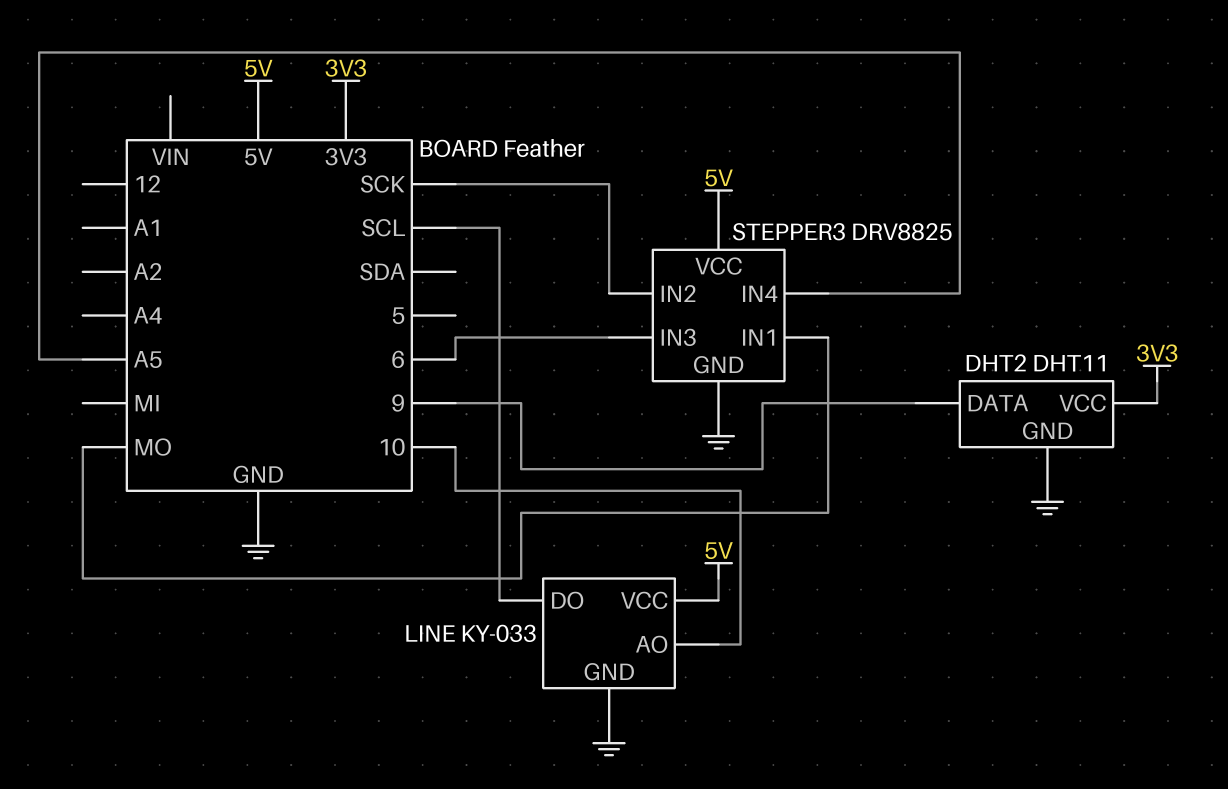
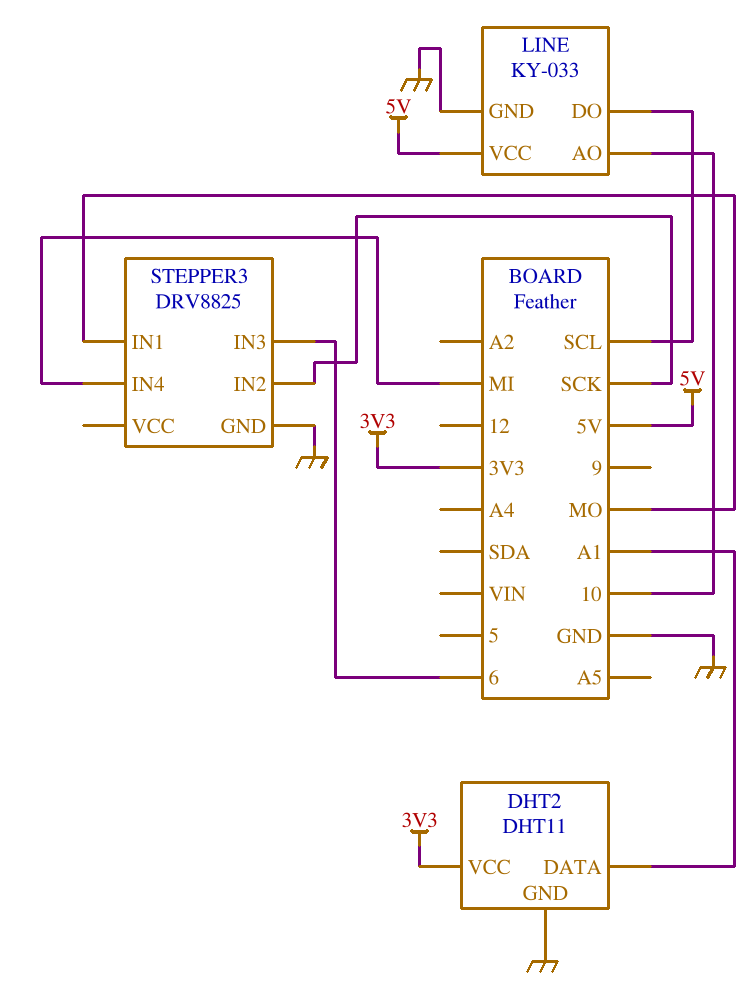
DHT2 pin DATA: 9 -> A1
STEPPER3 pin IN4: A5 -> MI
STEPPER3 pin VCC: 5V -> none

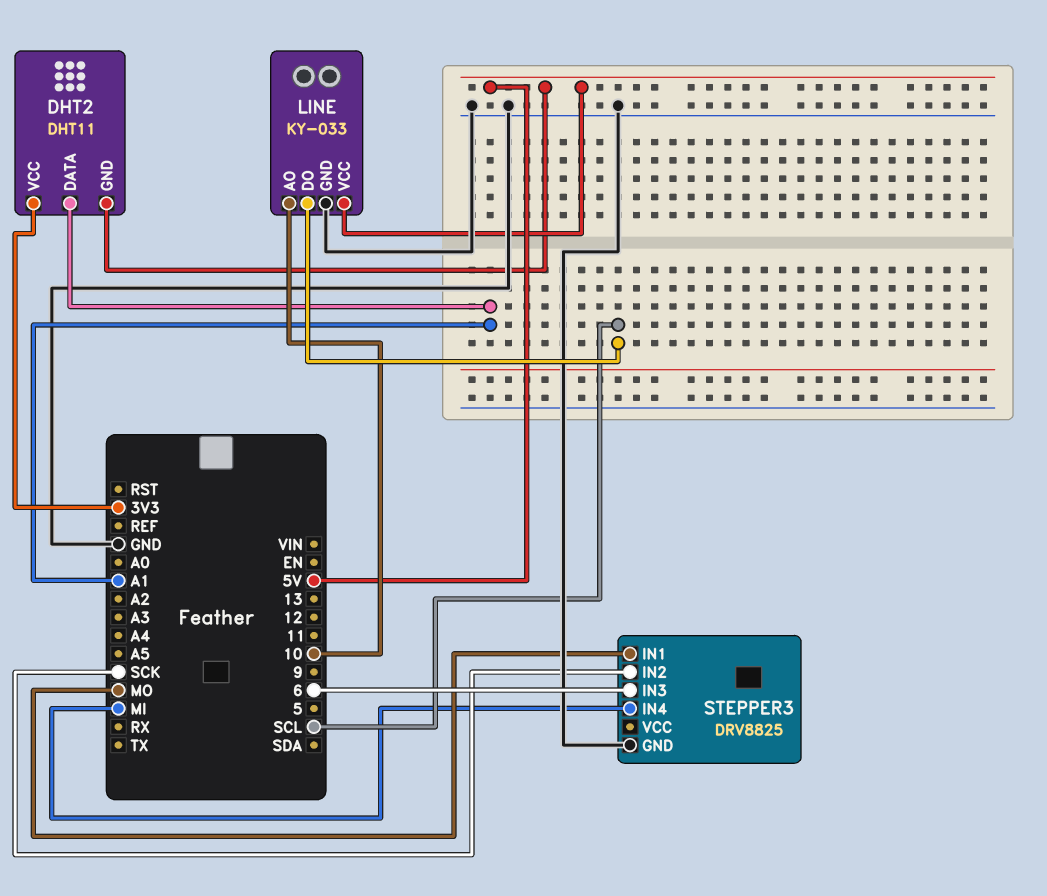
DHT2 pin GND: GND -> 5V

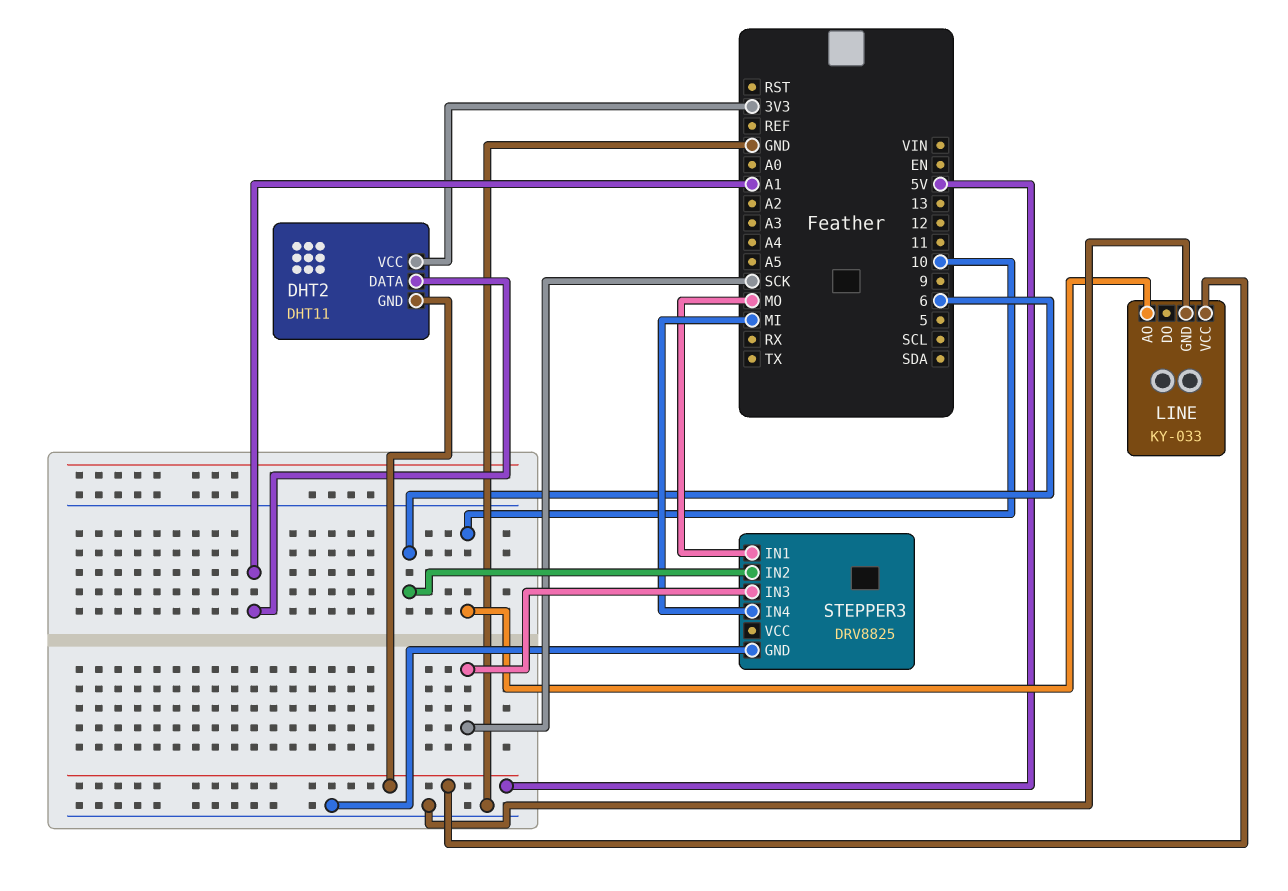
LINE pin DO: SCL -> none
STEPPER3 pin IN2: SCK -> 6
STEPPER3 pin IN3: 6 -> SCK

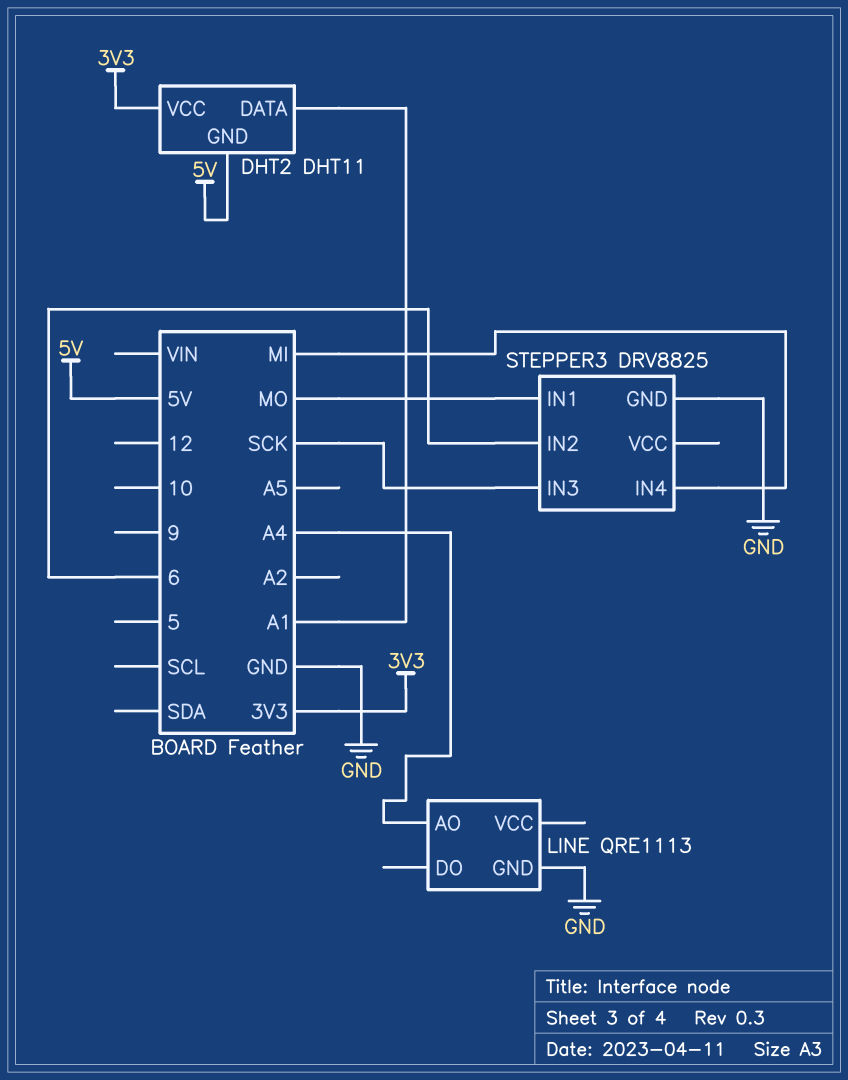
LINE: KY-033 -> QRE1113
LINE pin AO: 10 -> A4
LINE pin VCC: 5V -> none

